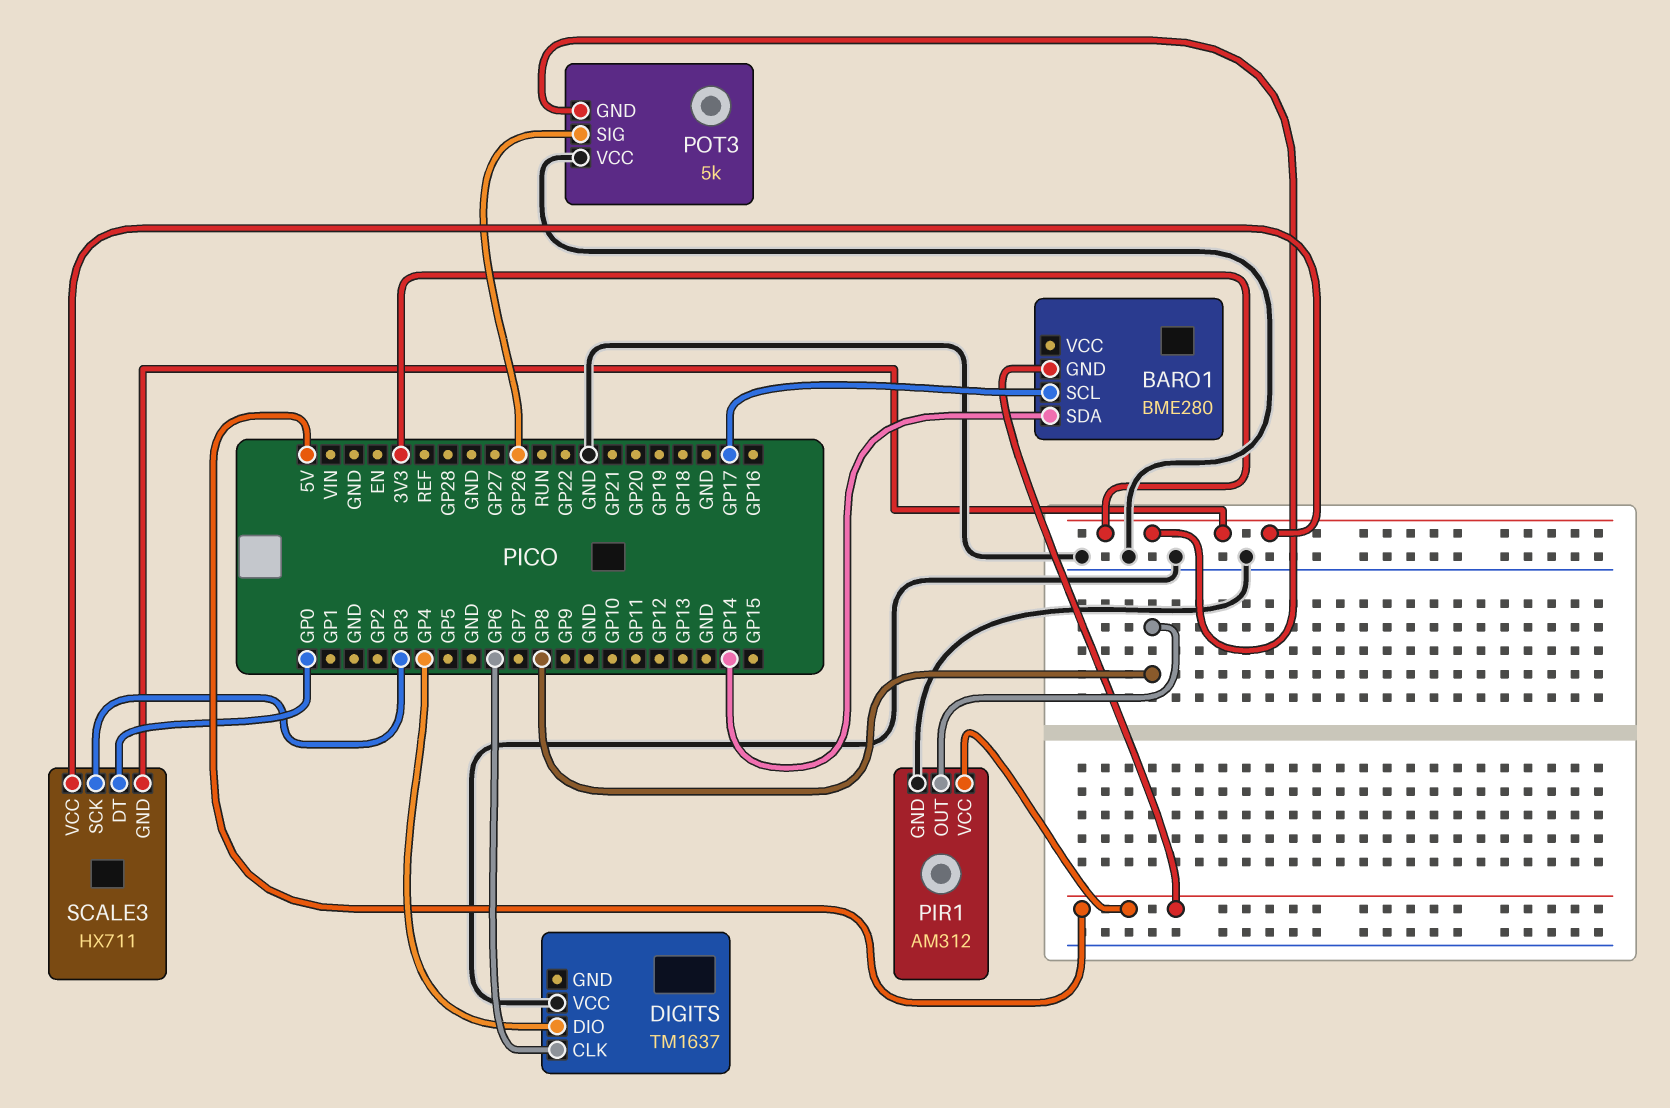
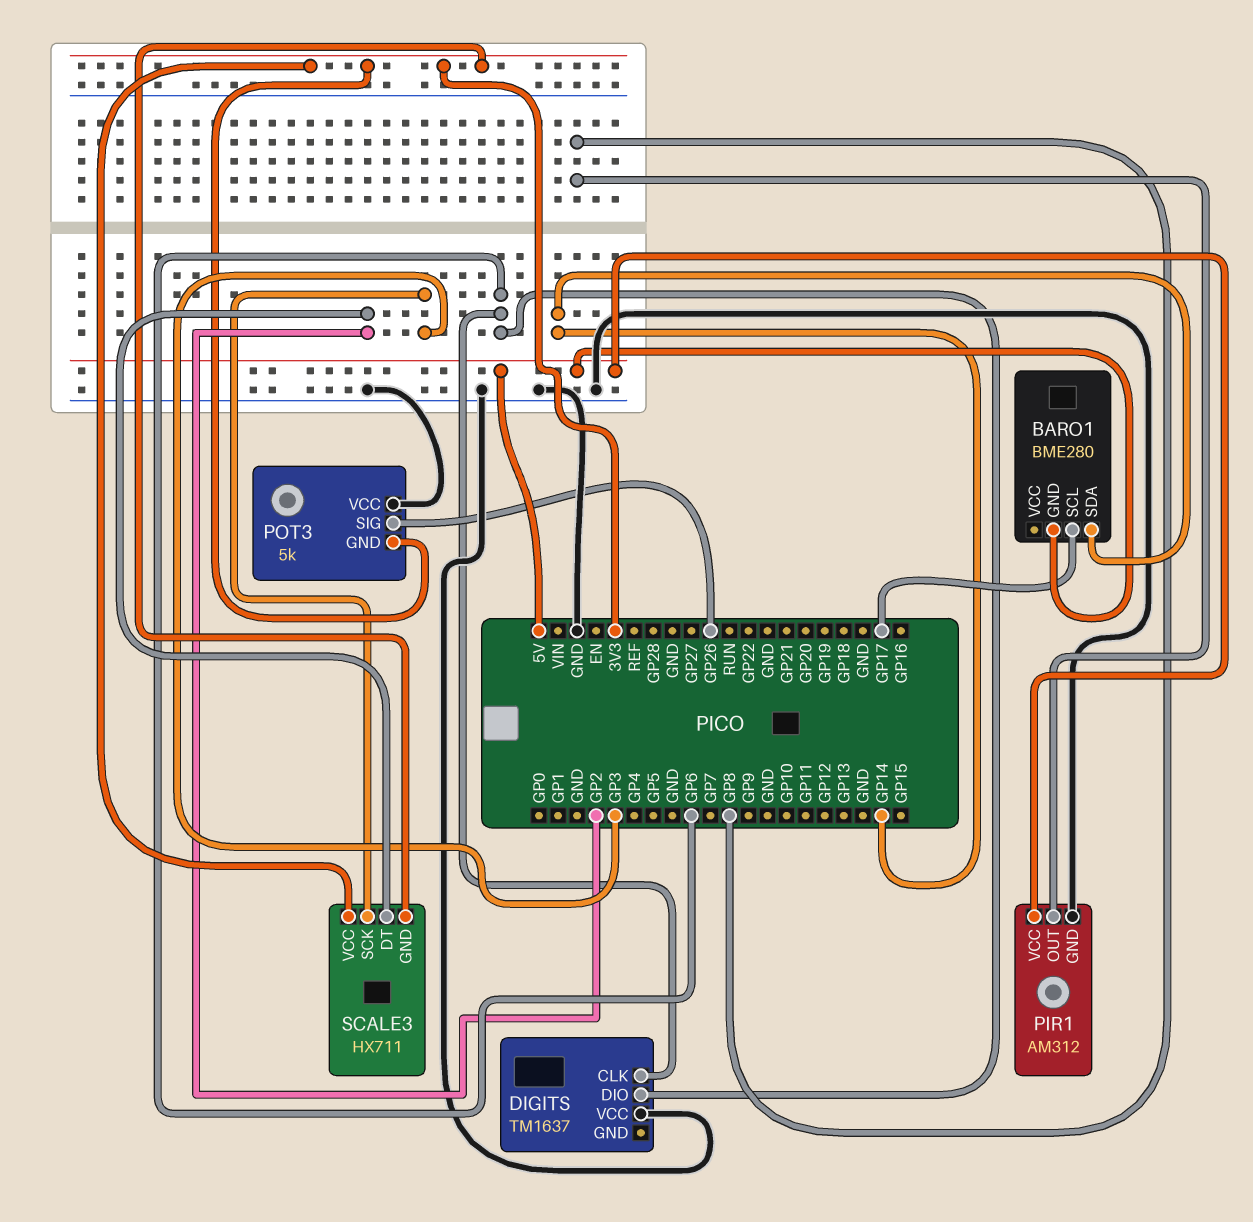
DIGITS pin DIO: GP4 -> GP6
SCALE3 pin DT: GP0 -> GP2

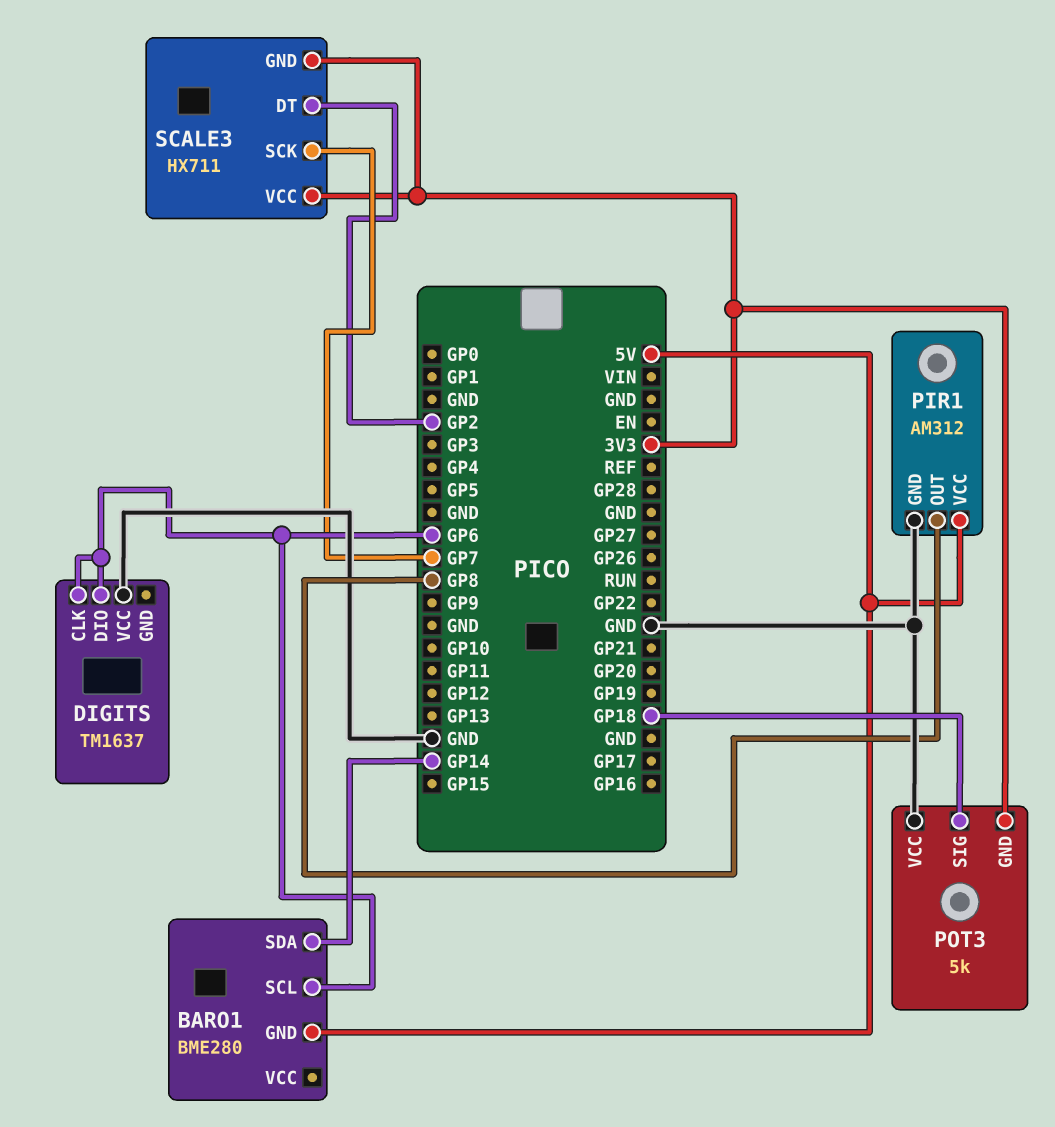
BARO1 pin SCL: GP17 -> GP6
POT3 pin SIG: GP26 -> GP18
SCALE3 pin SCK: GP3 -> GP7

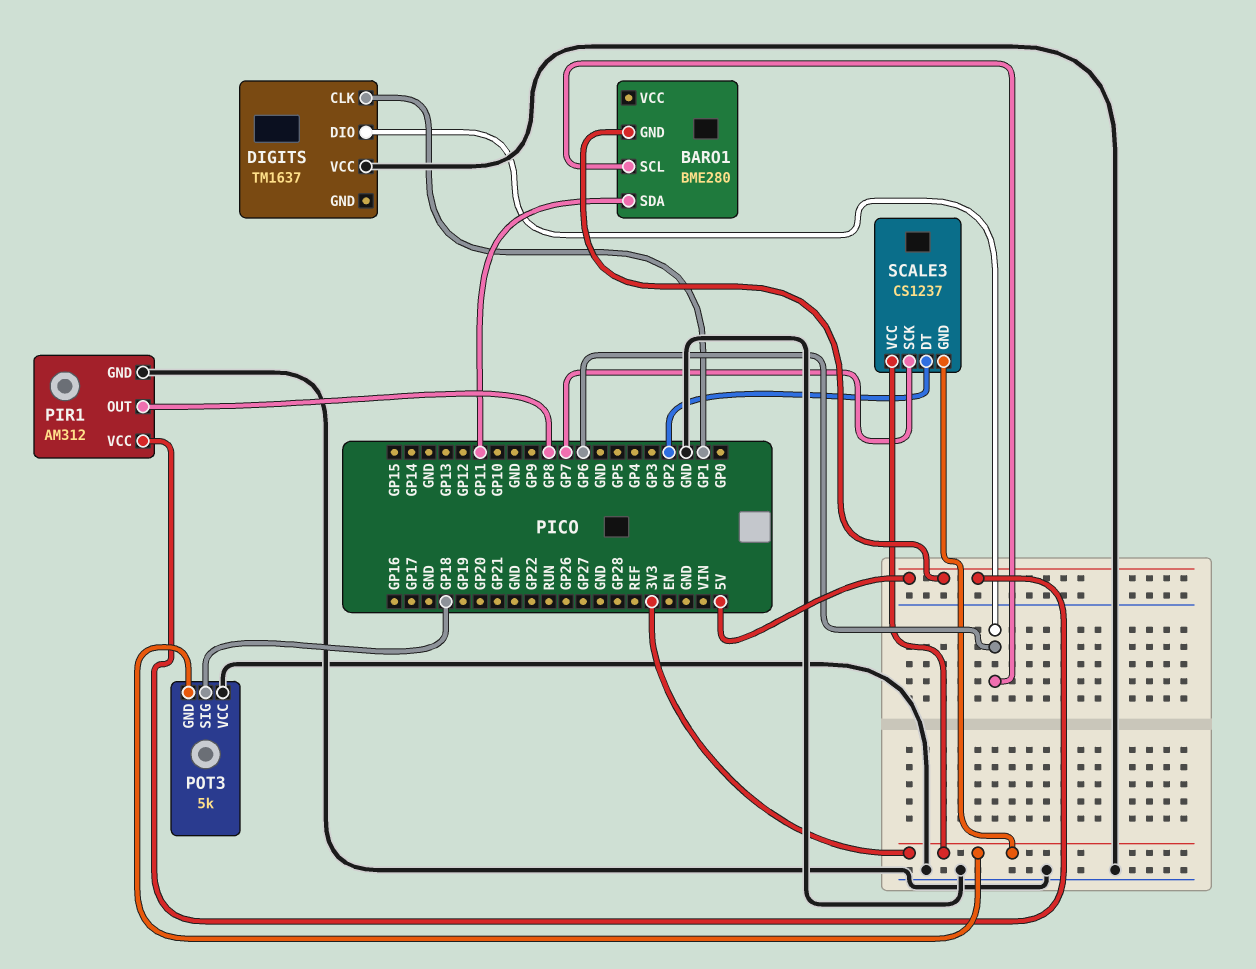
BARO1 pin SDA: GP14 -> GP11
DIGITS pin CLK: GP6 -> GP1
SCALE3: HX711 -> CS1237

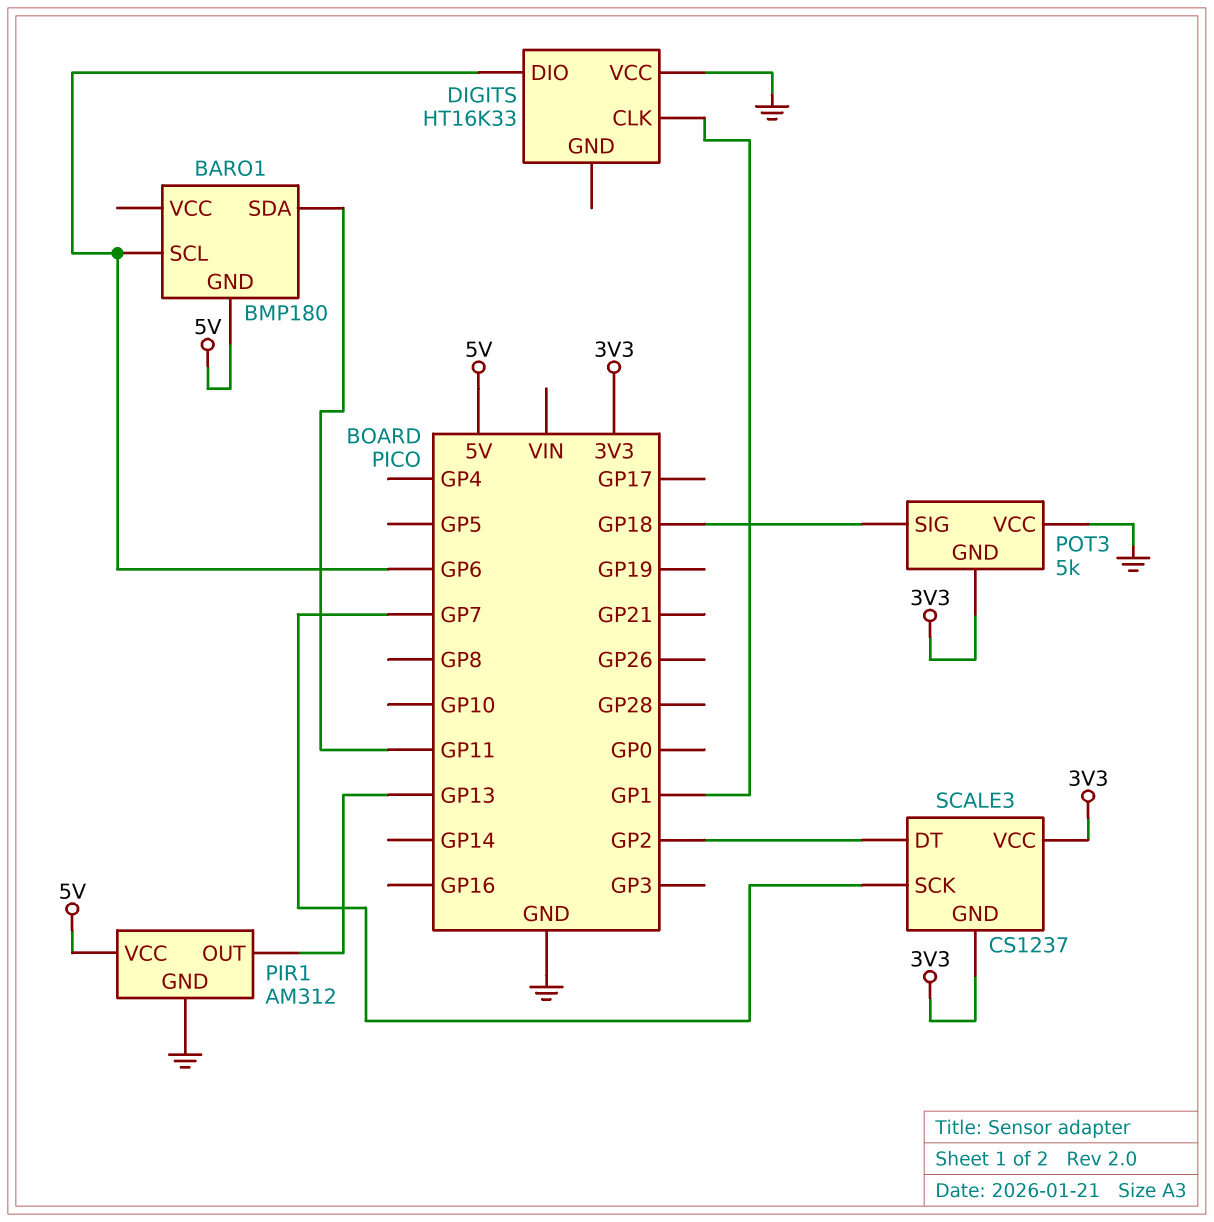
BARO1: BME280 -> BMP180
DIGITS: TM1637 -> HT16K33
PIR1 pin OUT: GP8 -> GP13

